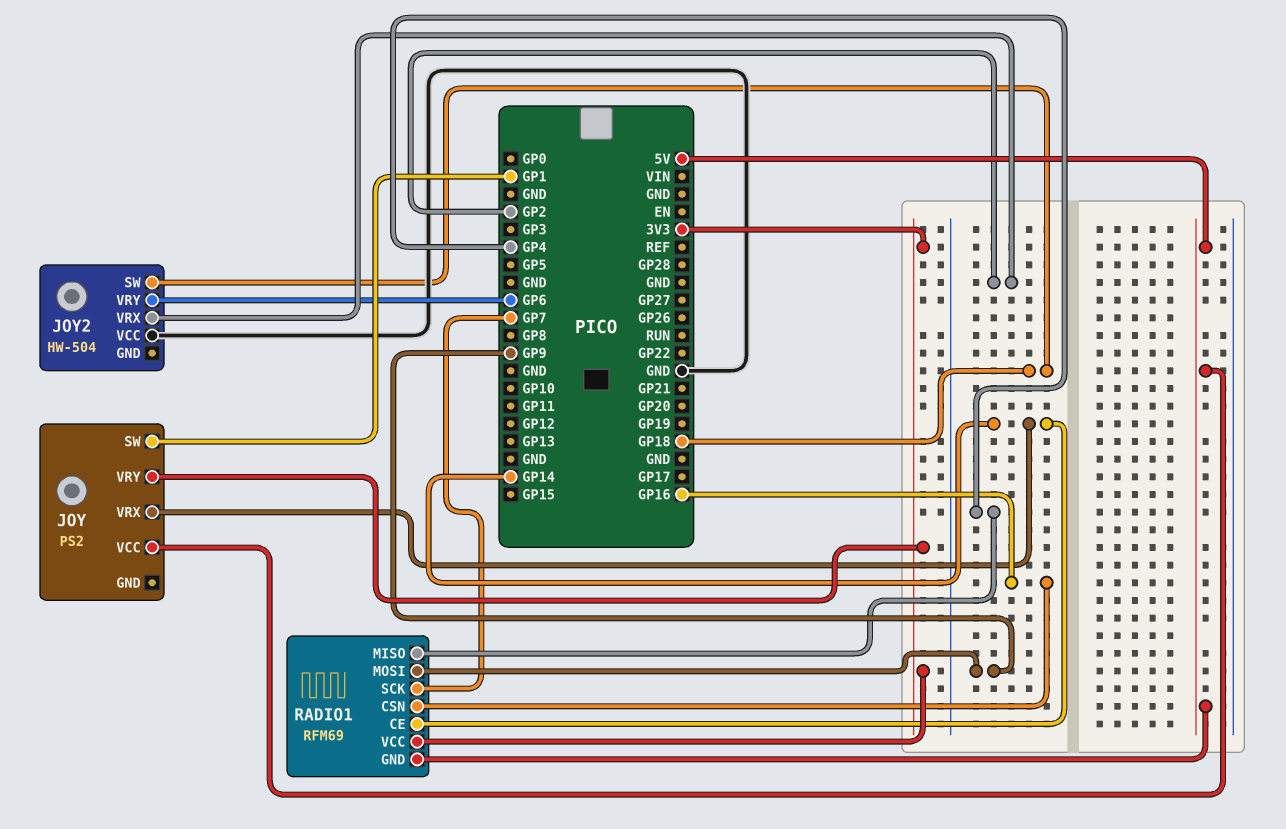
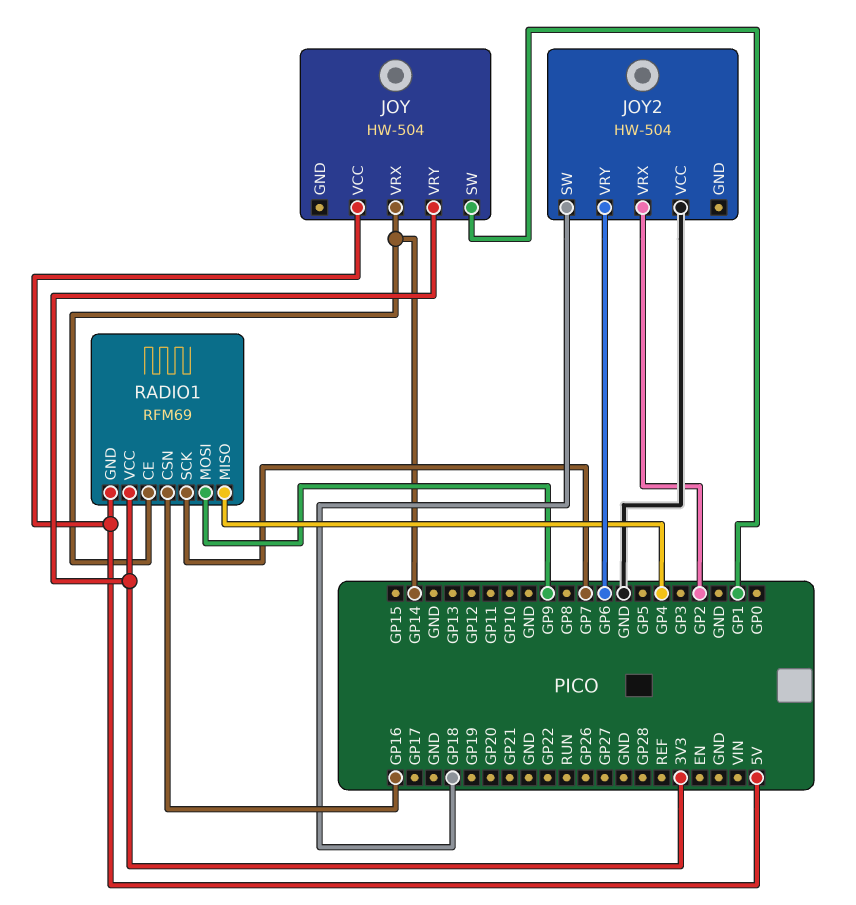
JOY: PS2 -> HW-504

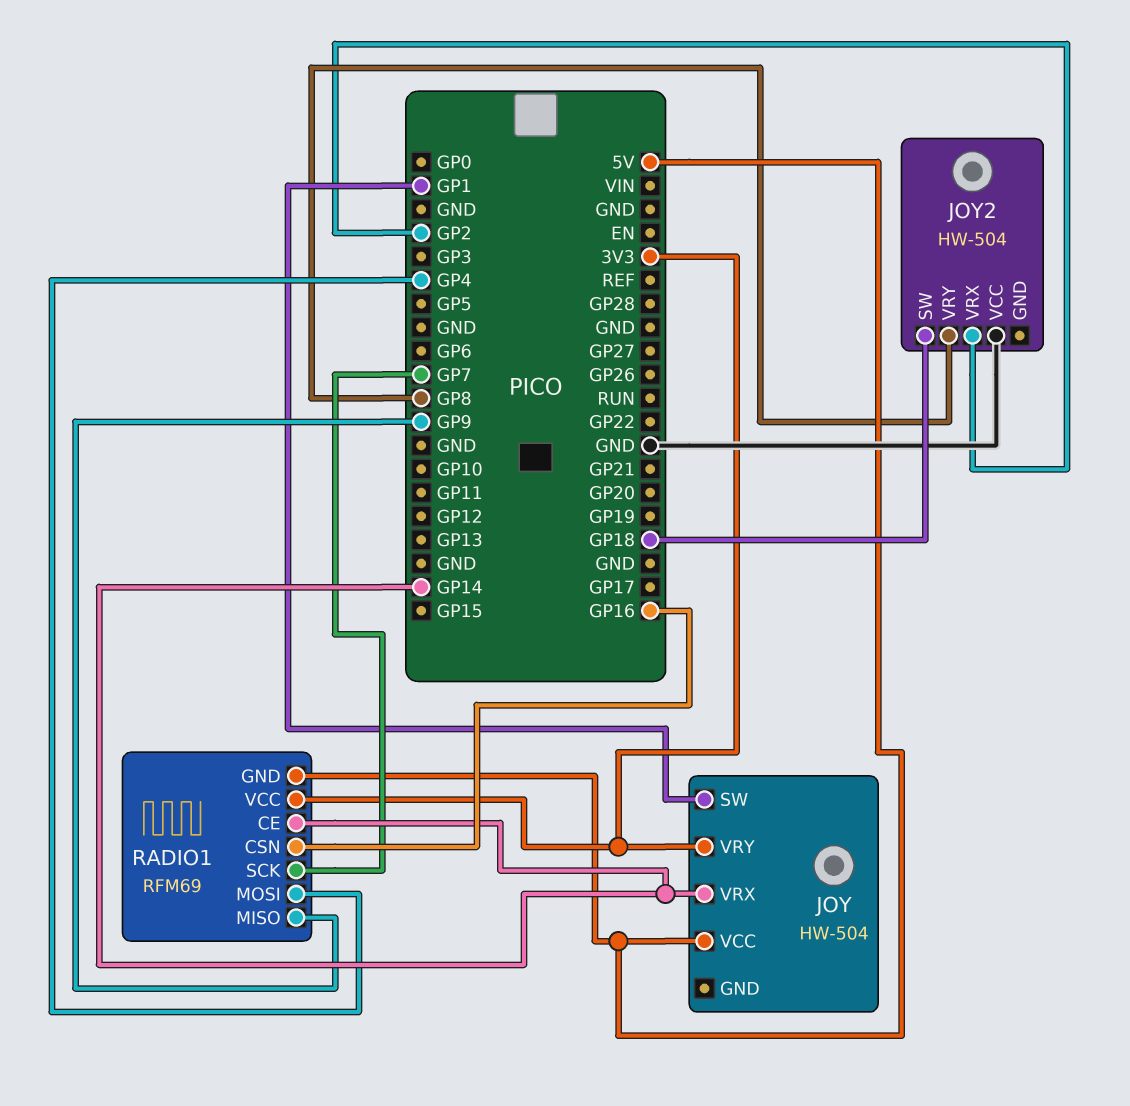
JOY2 pin VRY: GP6 -> GP8
RADIO1 pin MISO: GP4 -> GP9
RADIO1 pin MOSI: GP9 -> GP4

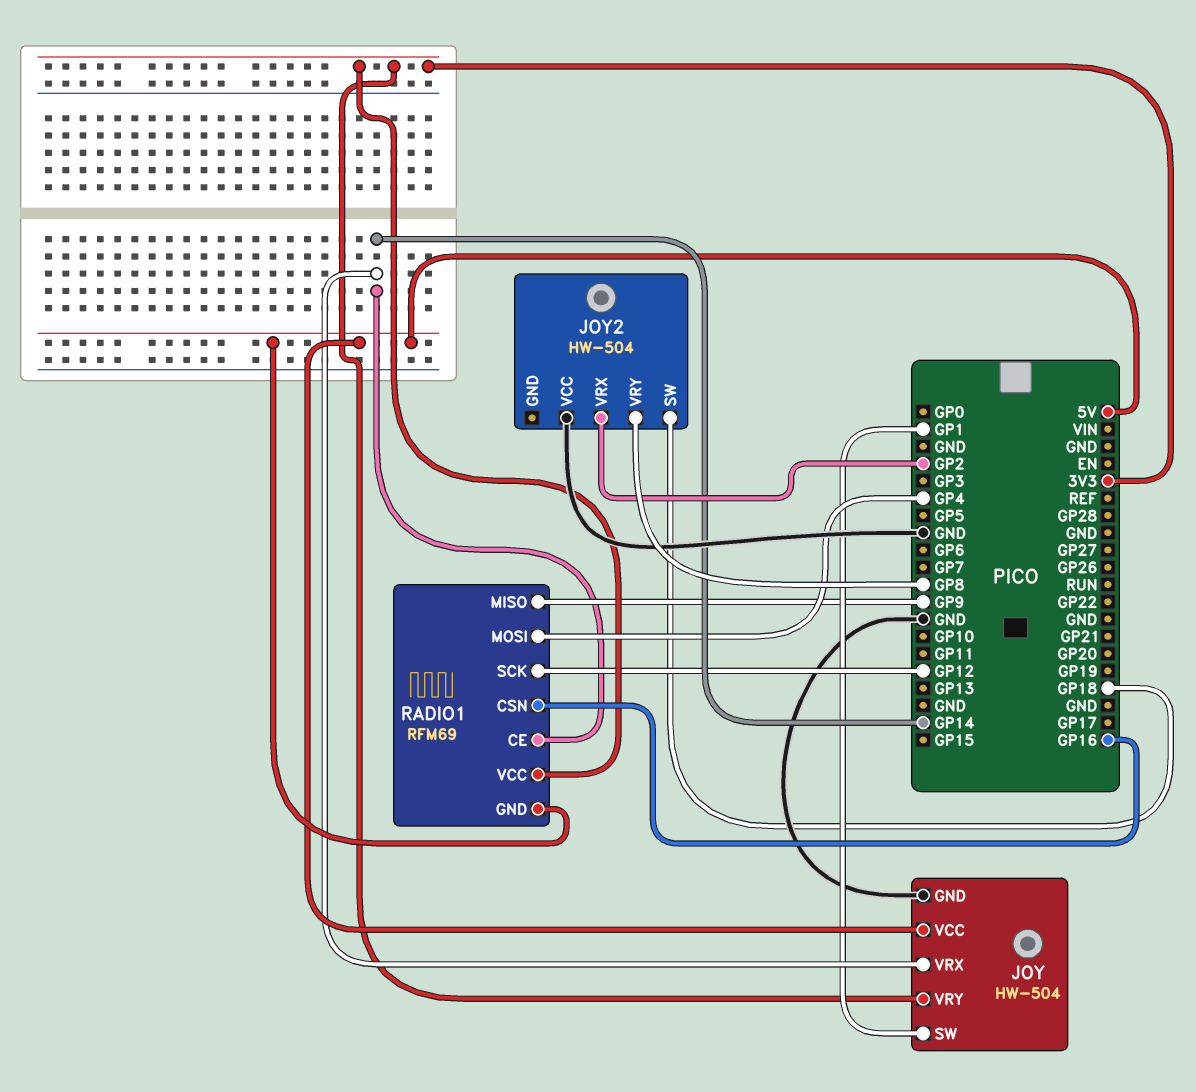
JOY pin GND: none -> GND
RADIO1 pin SCK: GP7 -> GP12

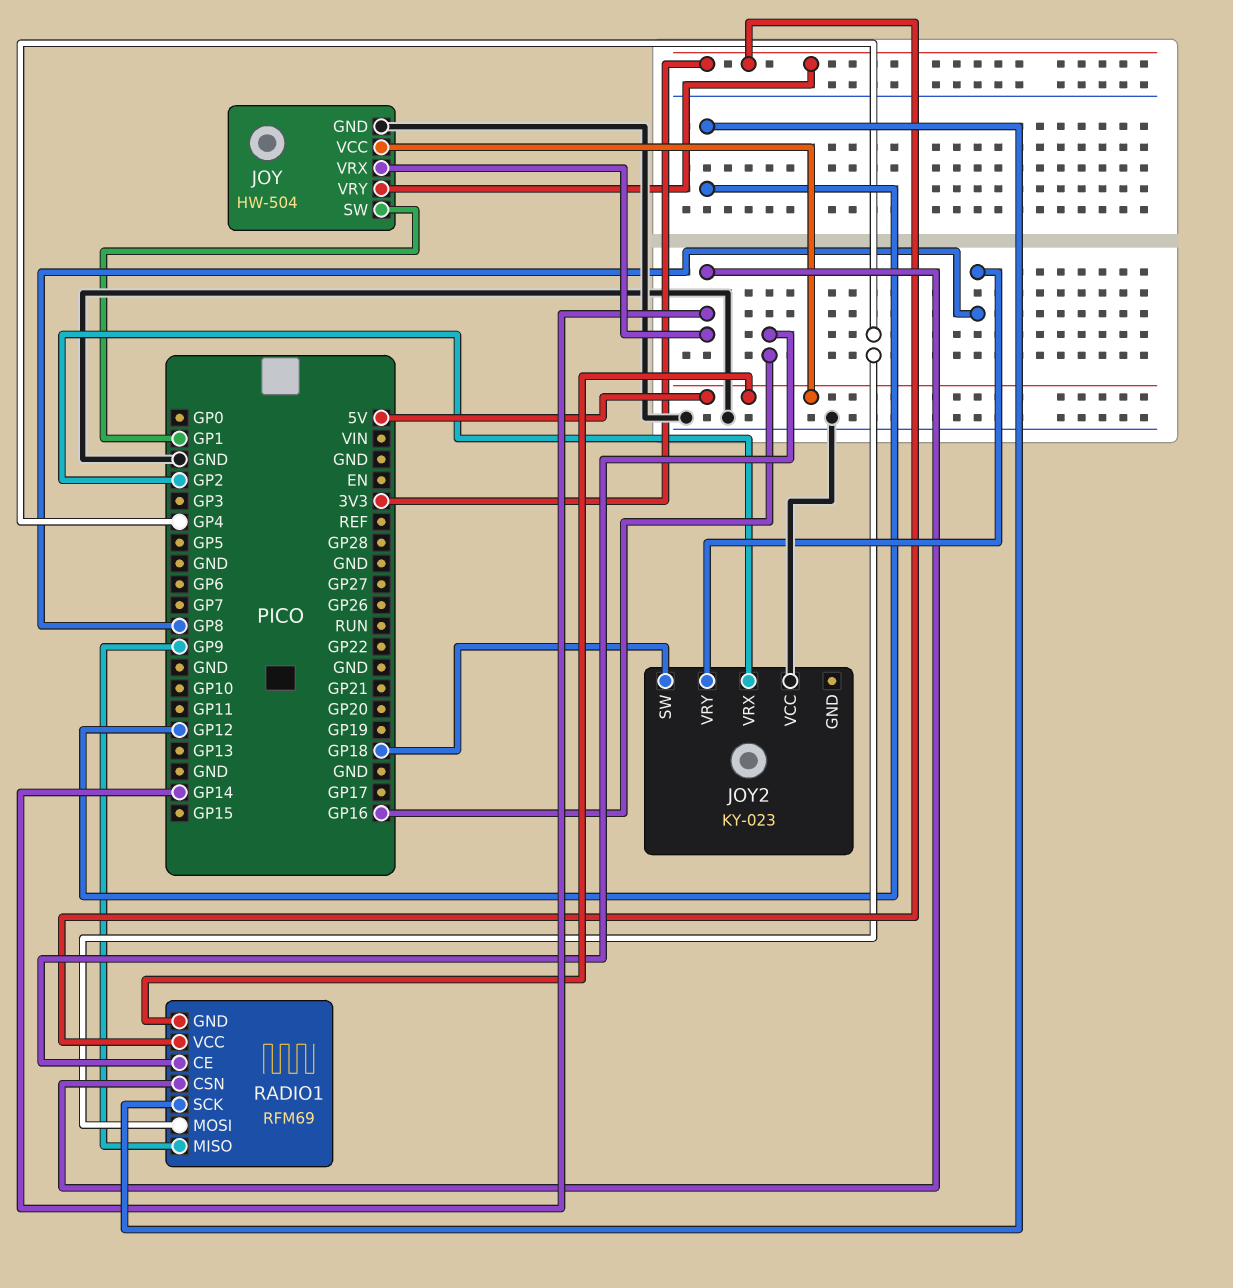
JOY2: HW-504 -> KY-023
RADIO1 pin CE: GP14 -> GP16
RADIO1 pin CSN: GP16 -> GP14

